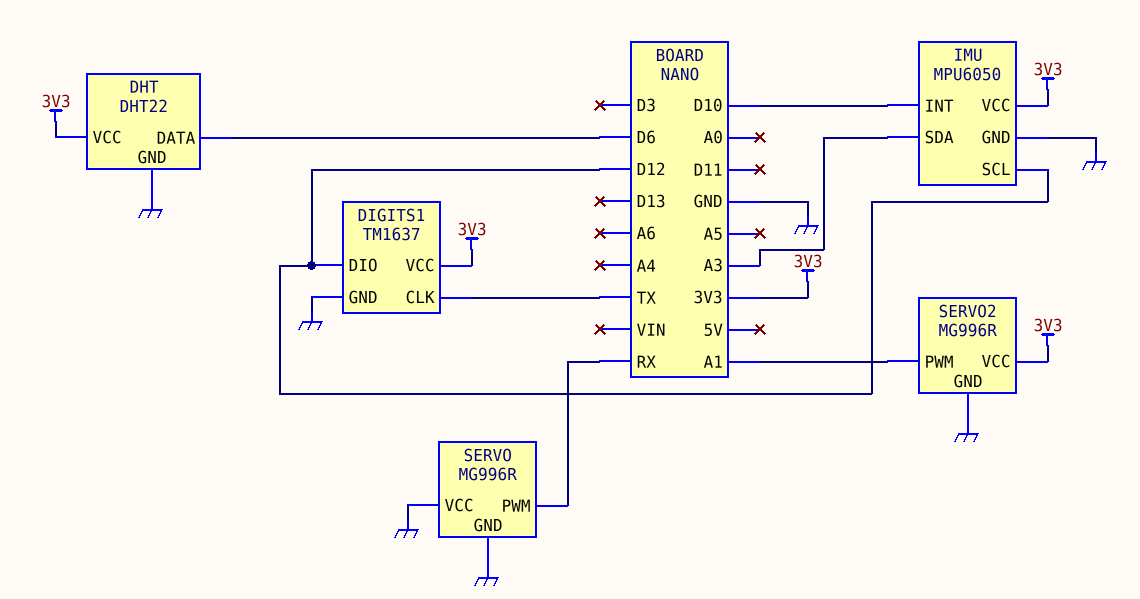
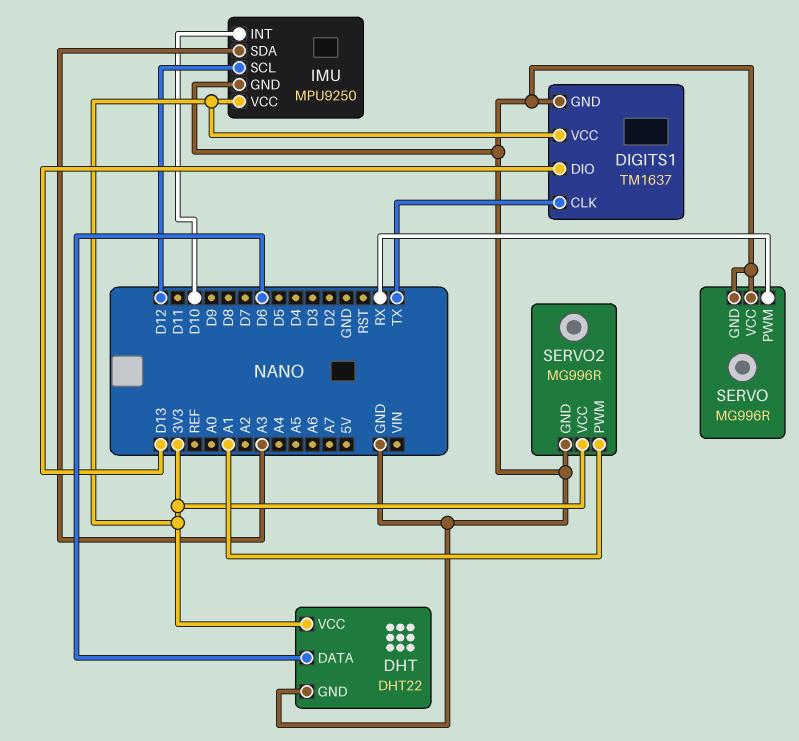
DIGITS1 pin DIO: D12 -> D13
IMU: MPU6050 -> MPU9250

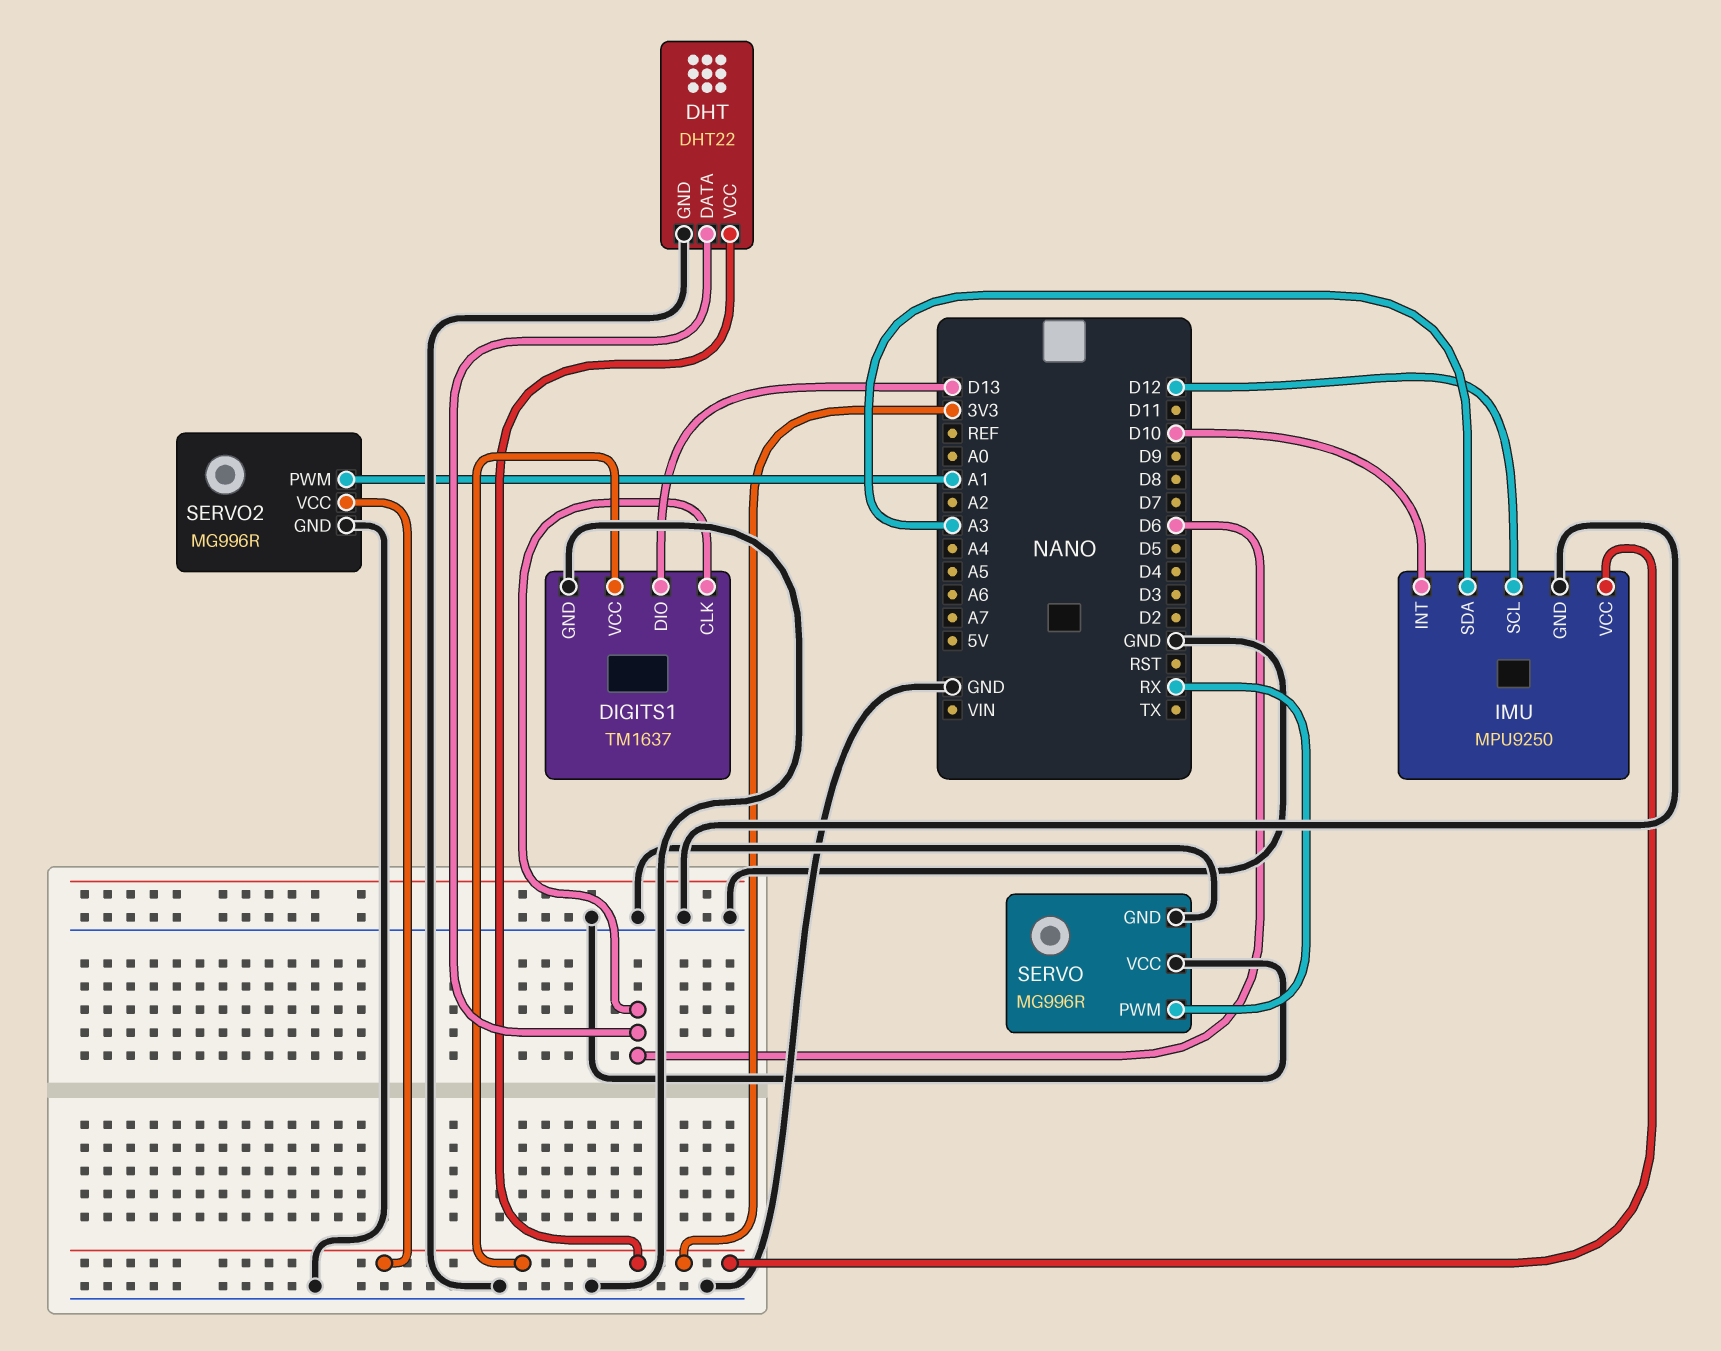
DIGITS1 pin CLK: TX -> D6

